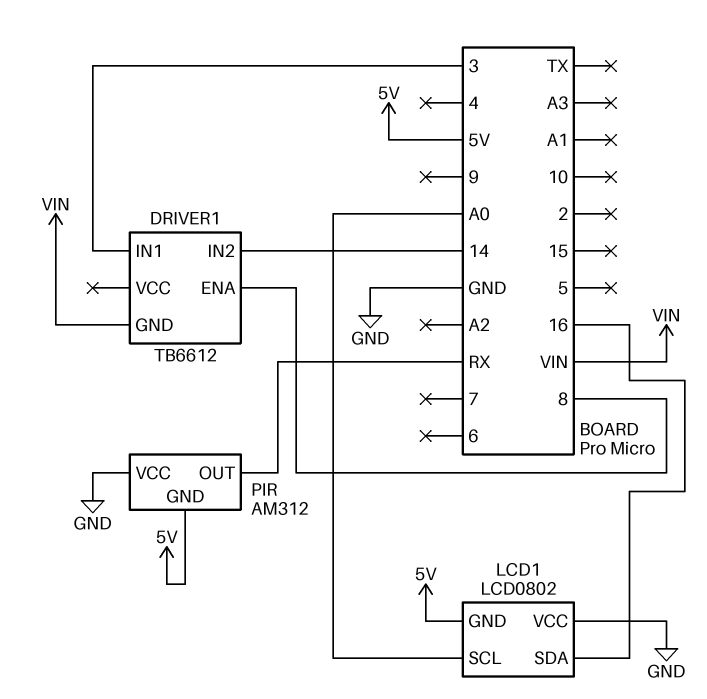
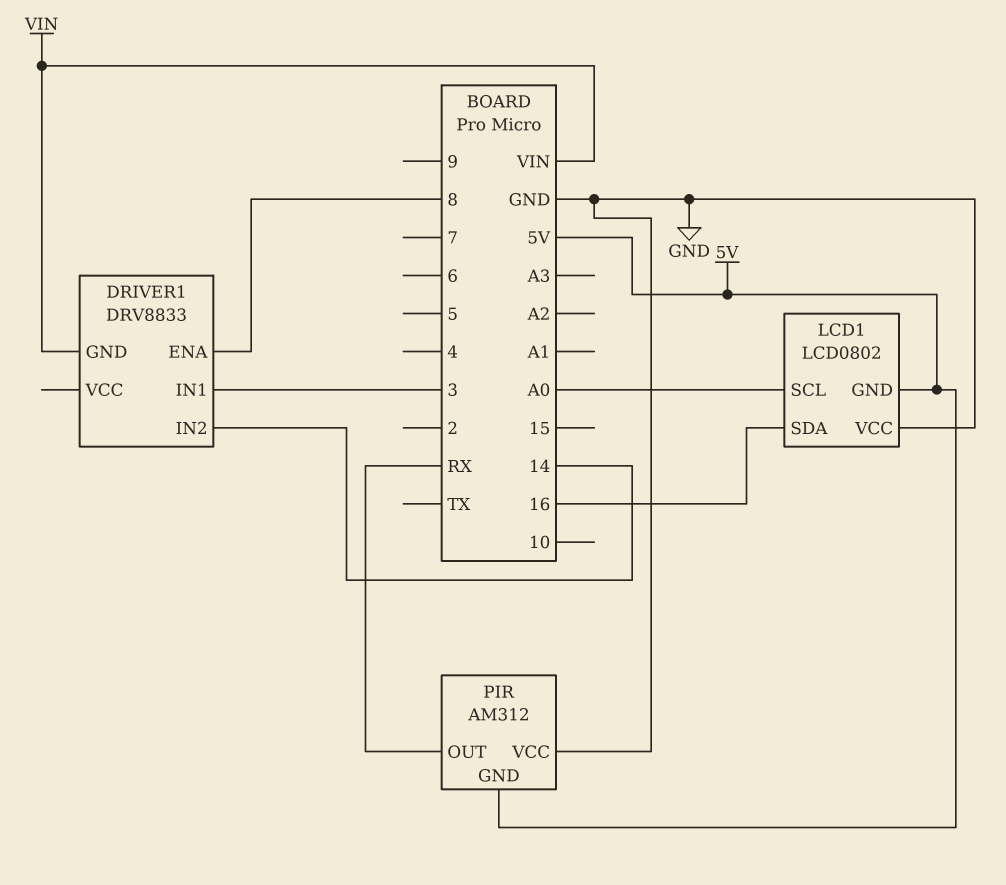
DRIVER1: TB6612 -> DRV8833

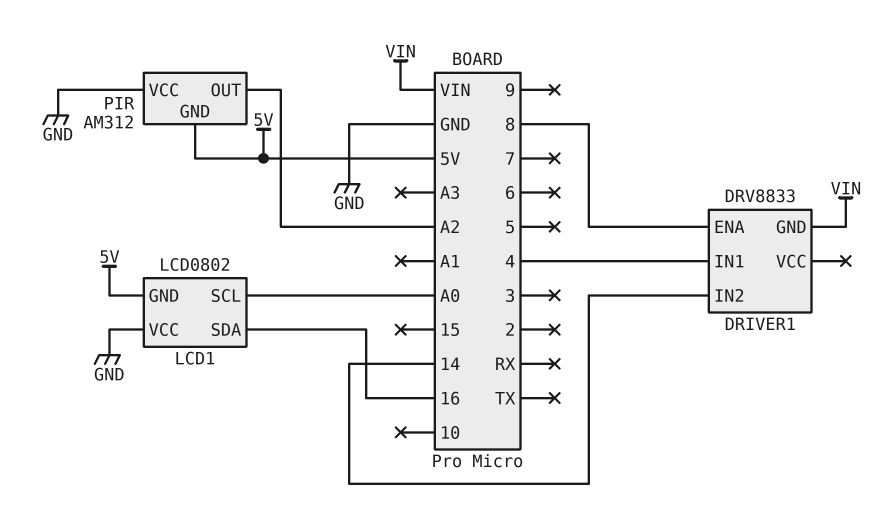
DRIVER1 pin IN1: 3 -> 4
PIR pin OUT: RX -> A2

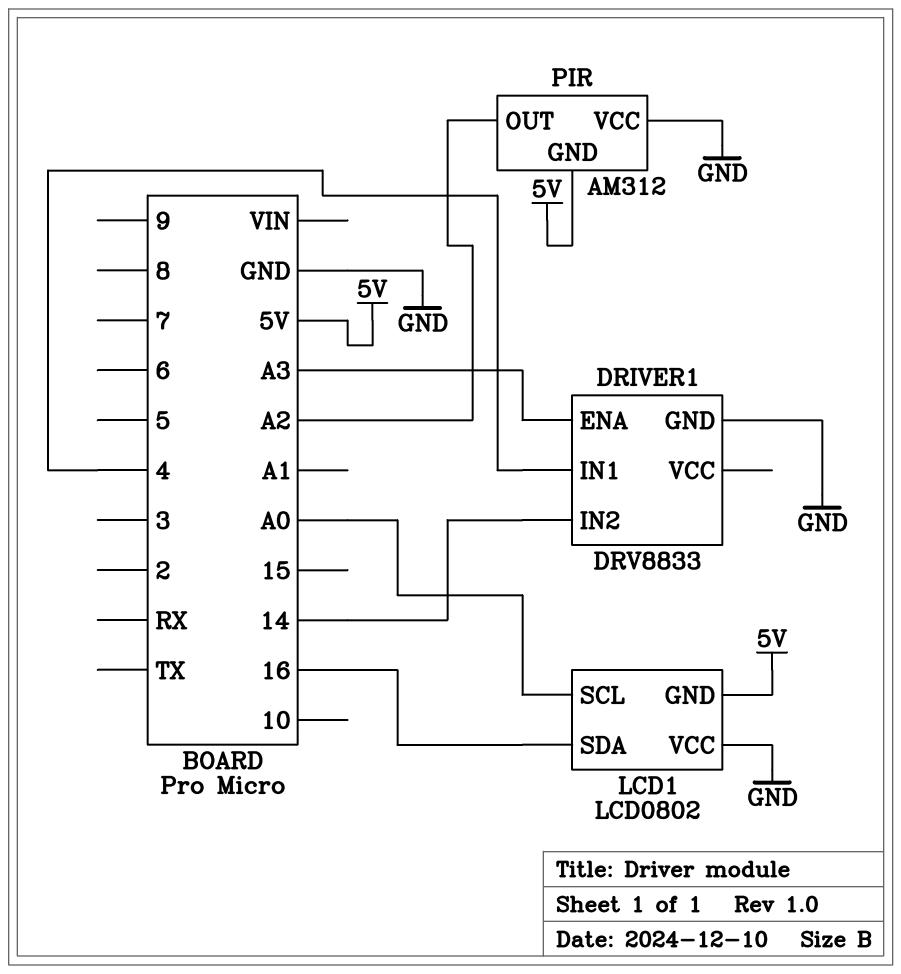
DRIVER1 pin ENA: 8 -> A3
DRIVER1 pin GND: VIN -> GND

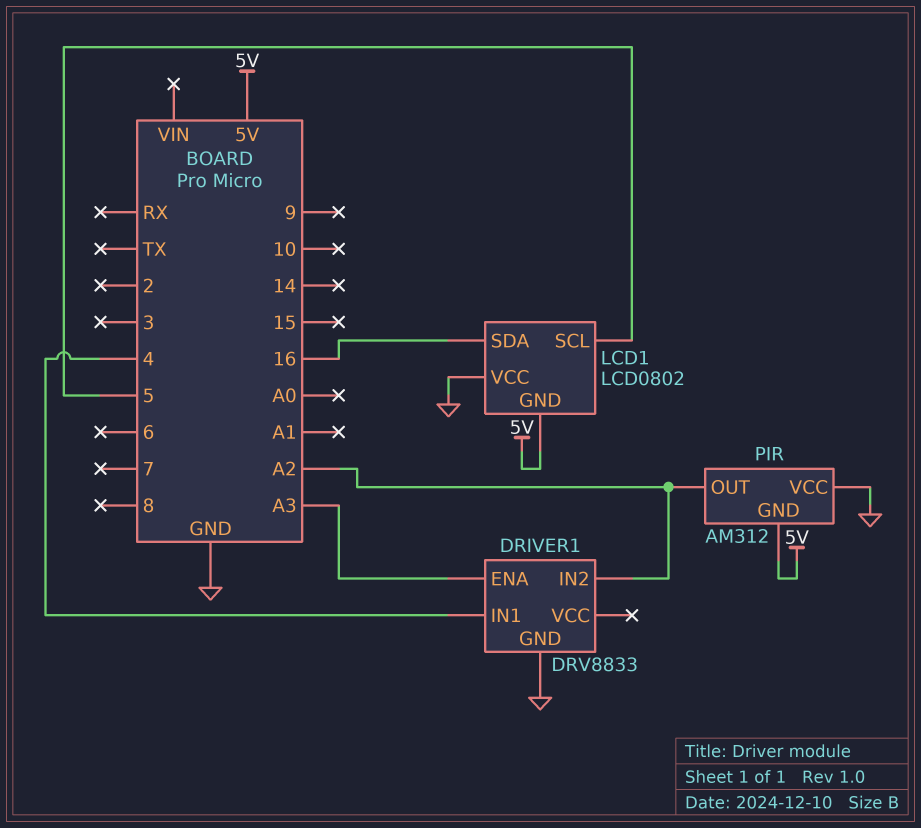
DRIVER1 pin IN2: 14 -> A2
LCD1 pin SCL: A0 -> 5

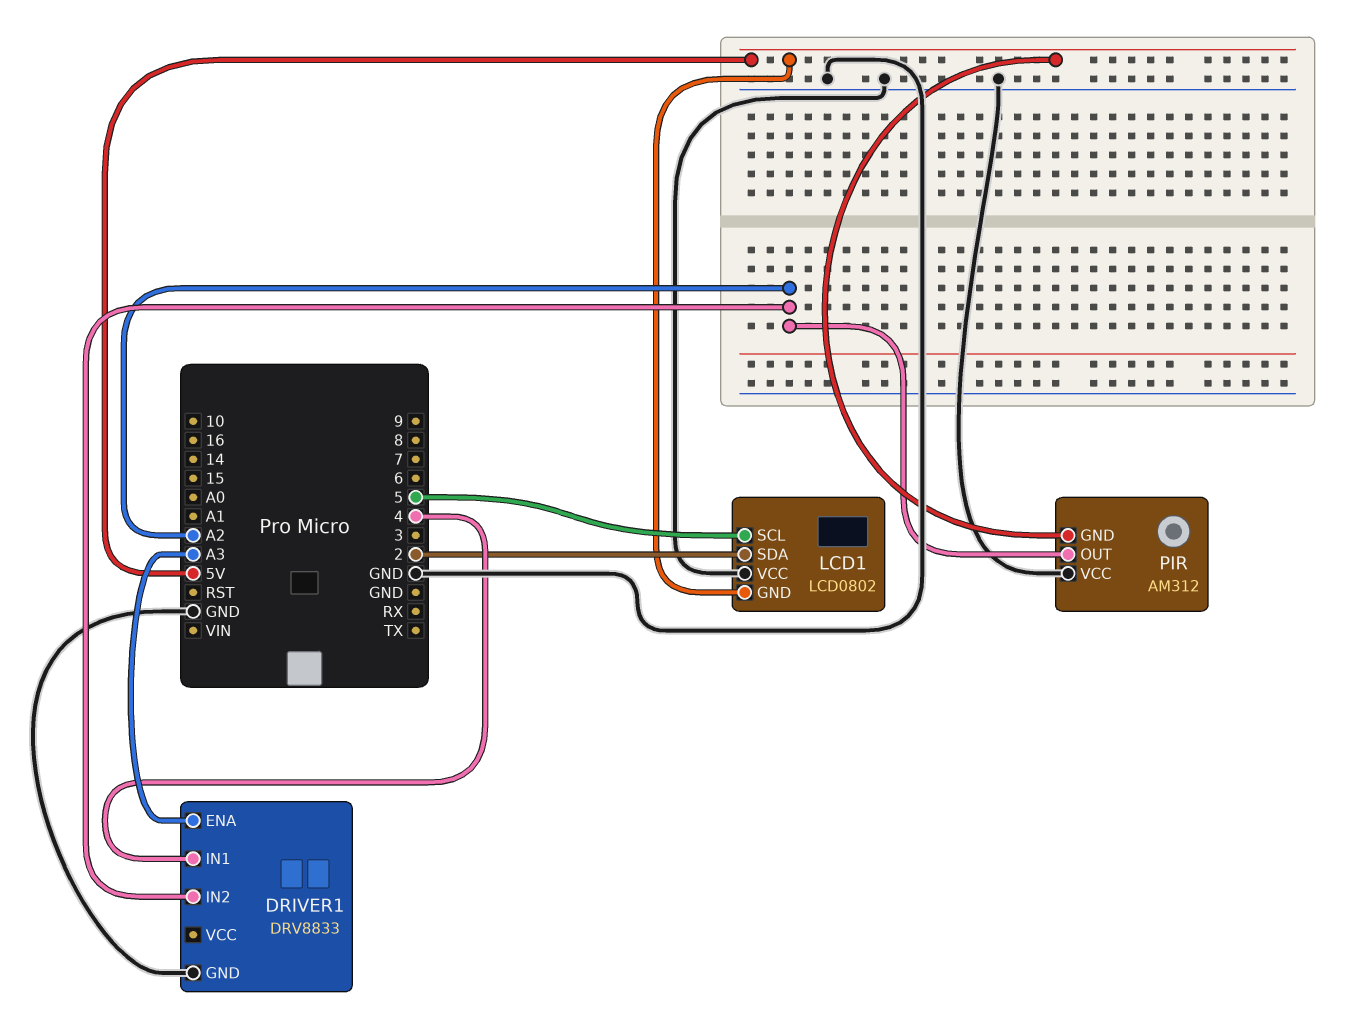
LCD1 pin SDA: 16 -> 2

